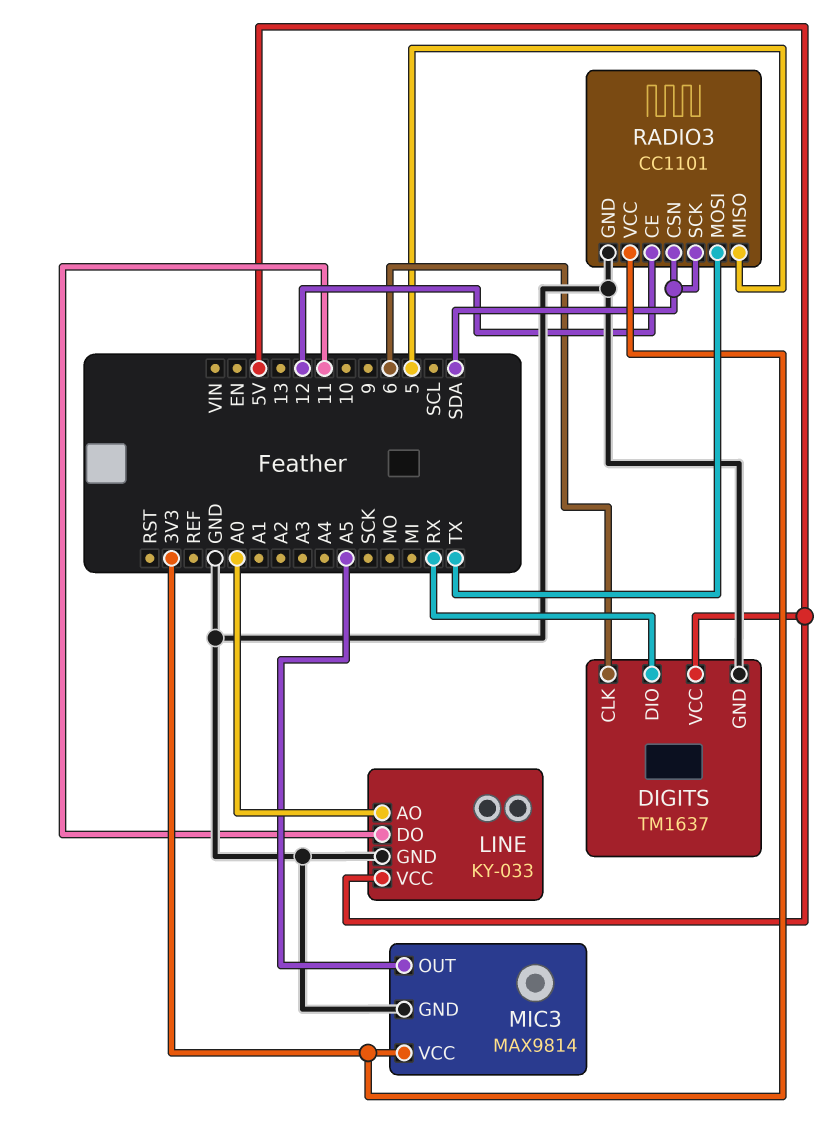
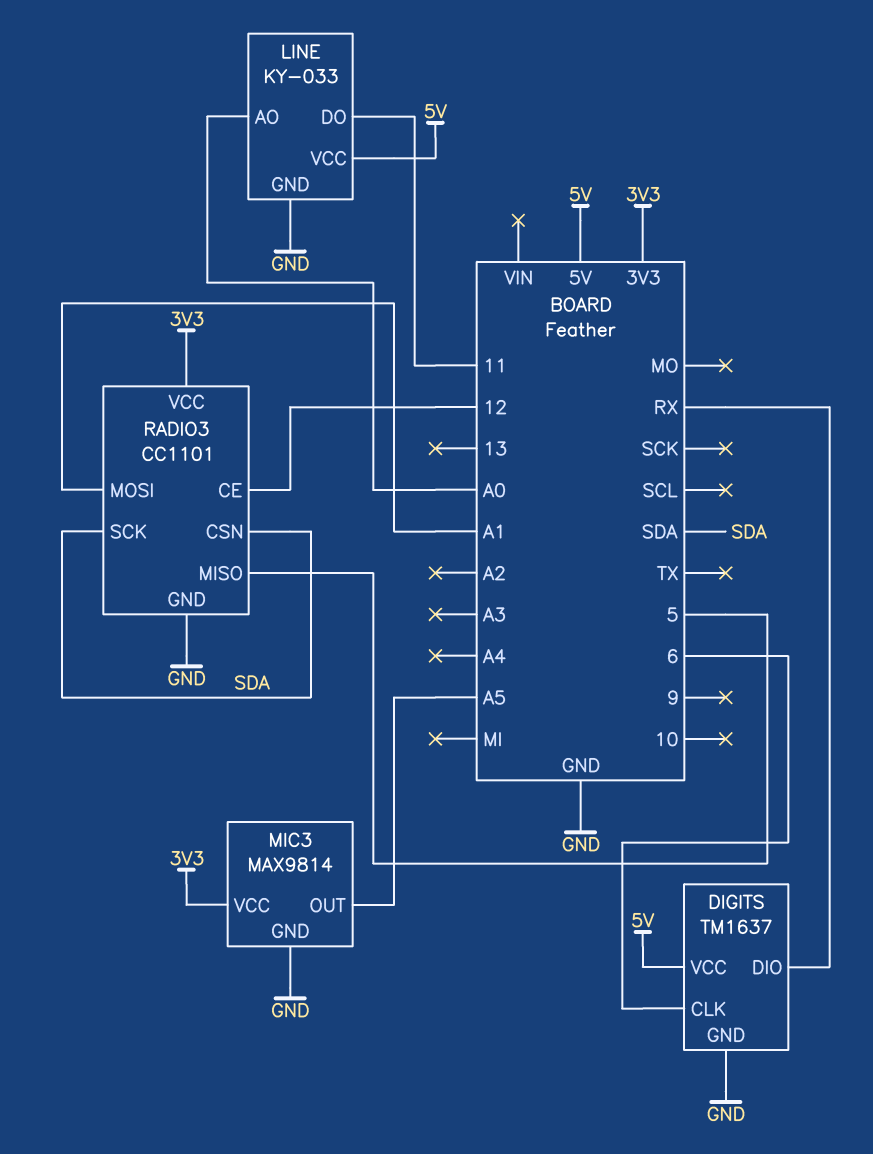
RADIO3 pin MOSI: TX -> A1

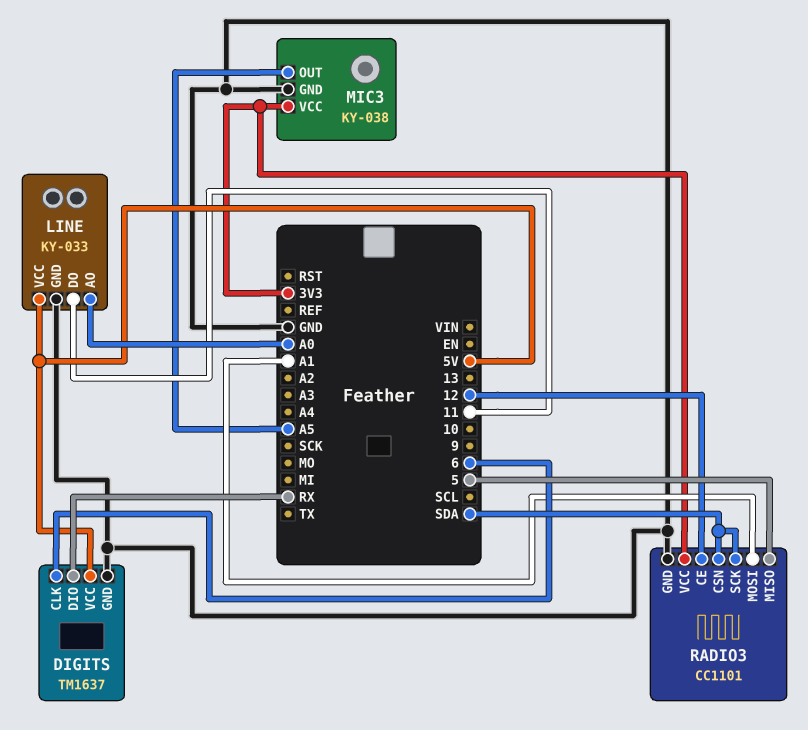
MIC3: MAX9814 -> KY-038

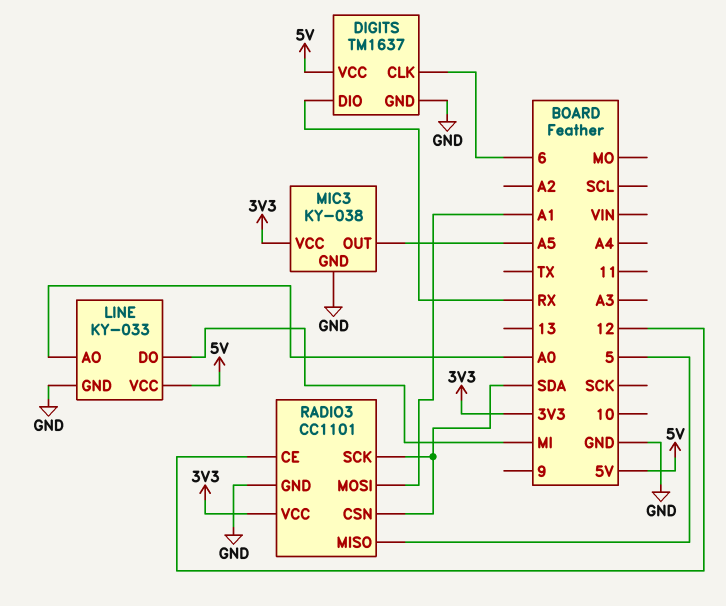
LINE pin DO: 11 -> MI

